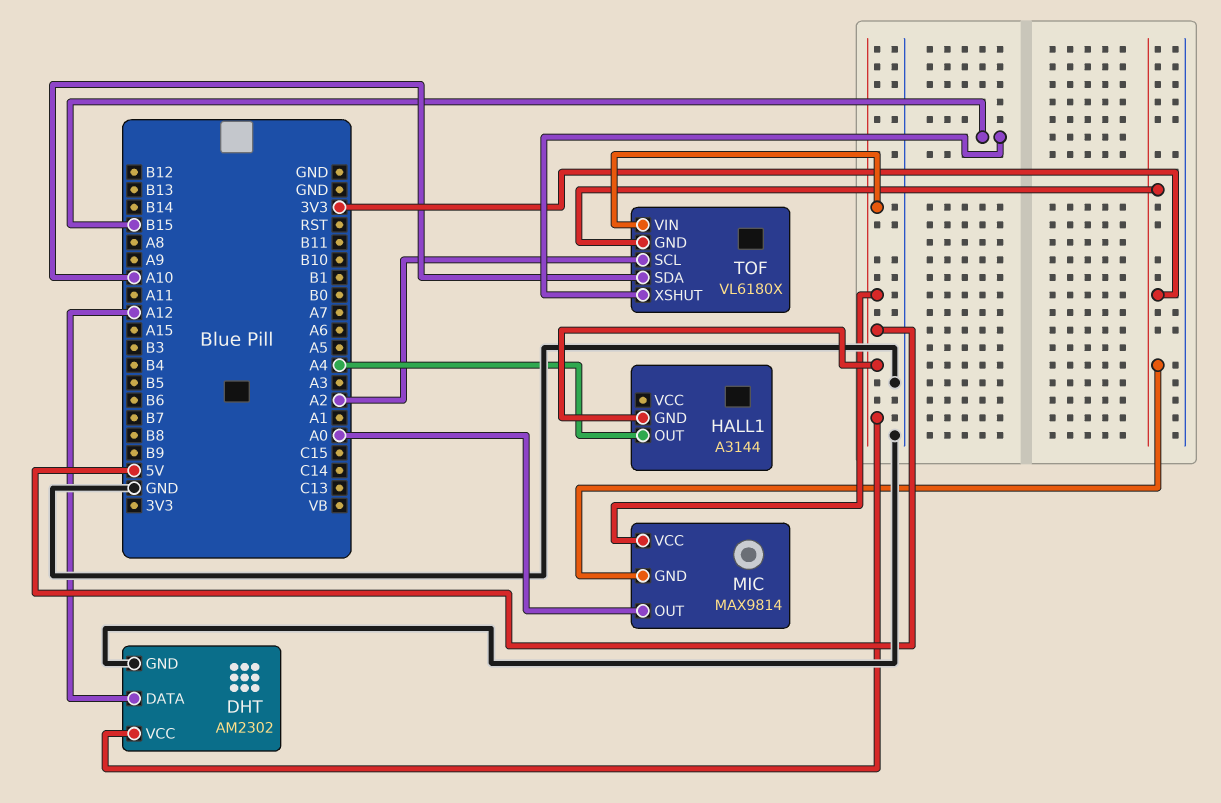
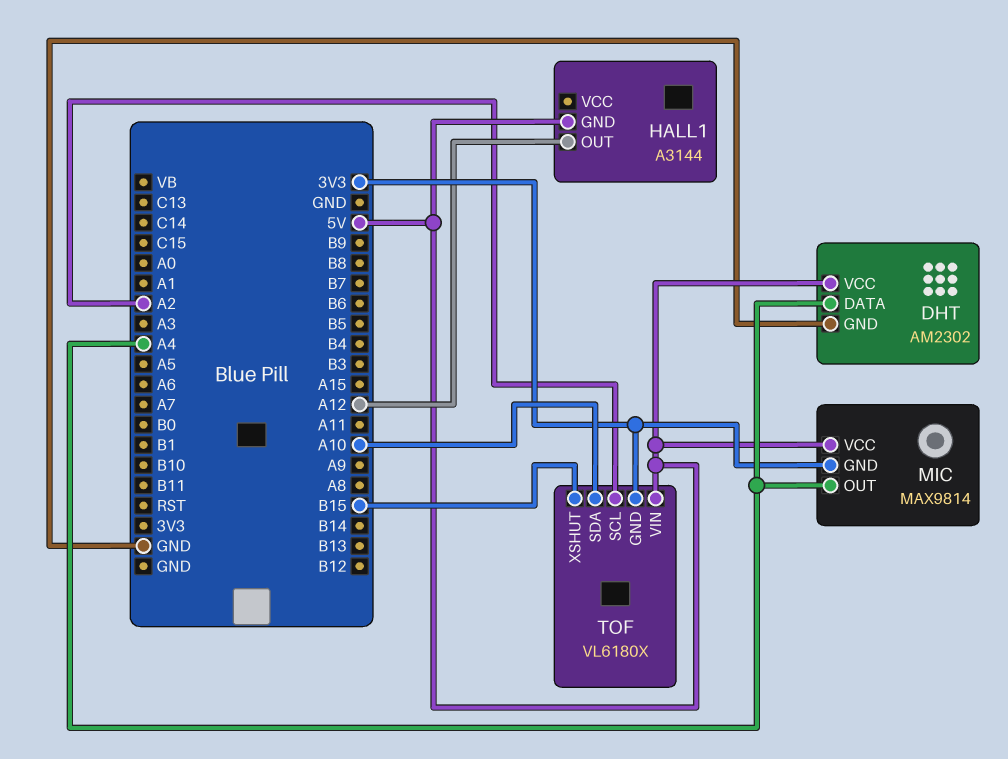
DHT pin DATA: A12 -> A4
HALL1 pin OUT: A4 -> A12
MIC pin OUT: A0 -> A4

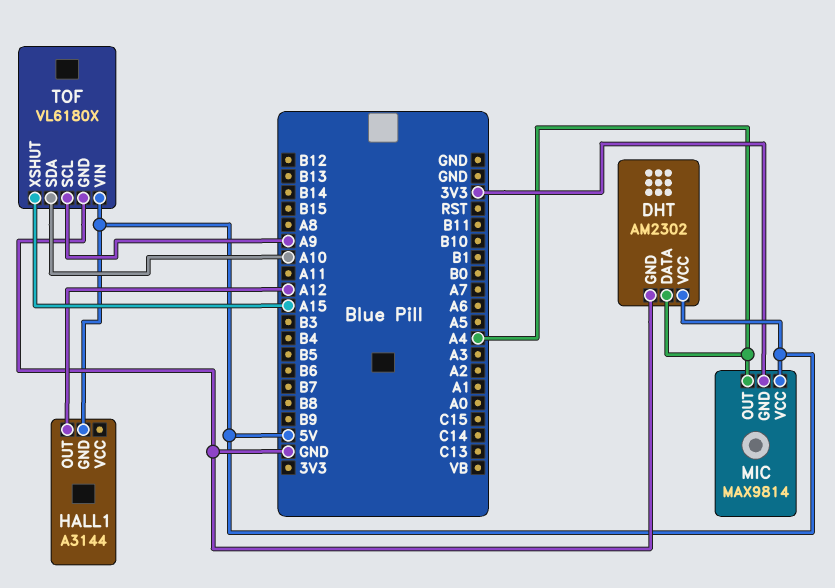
TOF pin GND: 3V3 -> GND
TOF pin SCL: A2 -> A9
TOF pin XSHUT: B15 -> A15

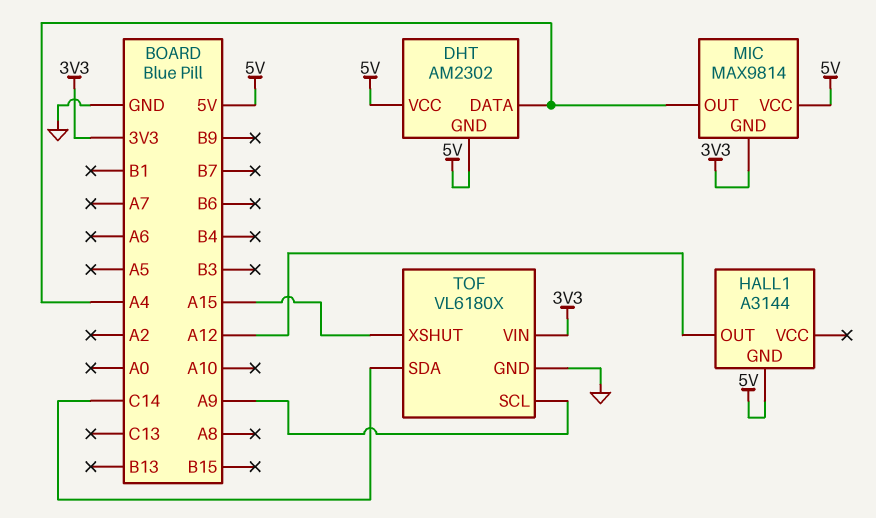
DHT pin GND: GND -> 5V
TOF pin SDA: A10 -> C14
TOF pin VIN: 5V -> 3V3

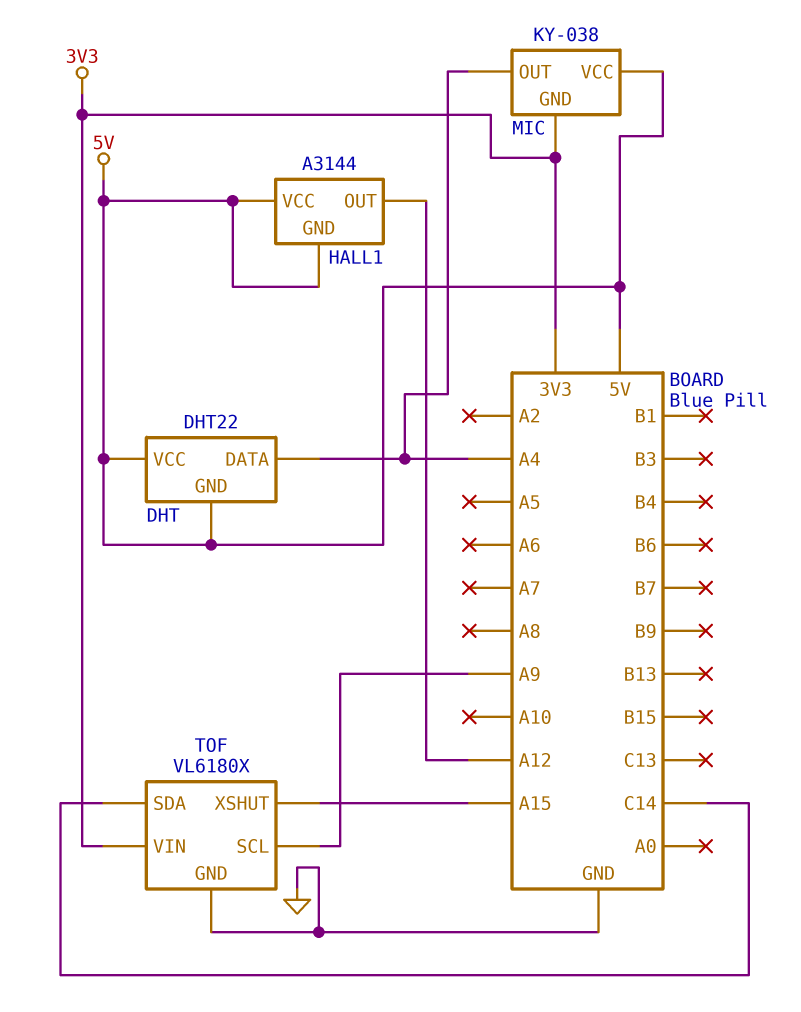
DHT: AM2302 -> DHT22
HALL1 pin VCC: none -> 5V
MIC: MAX9814 -> KY-038

